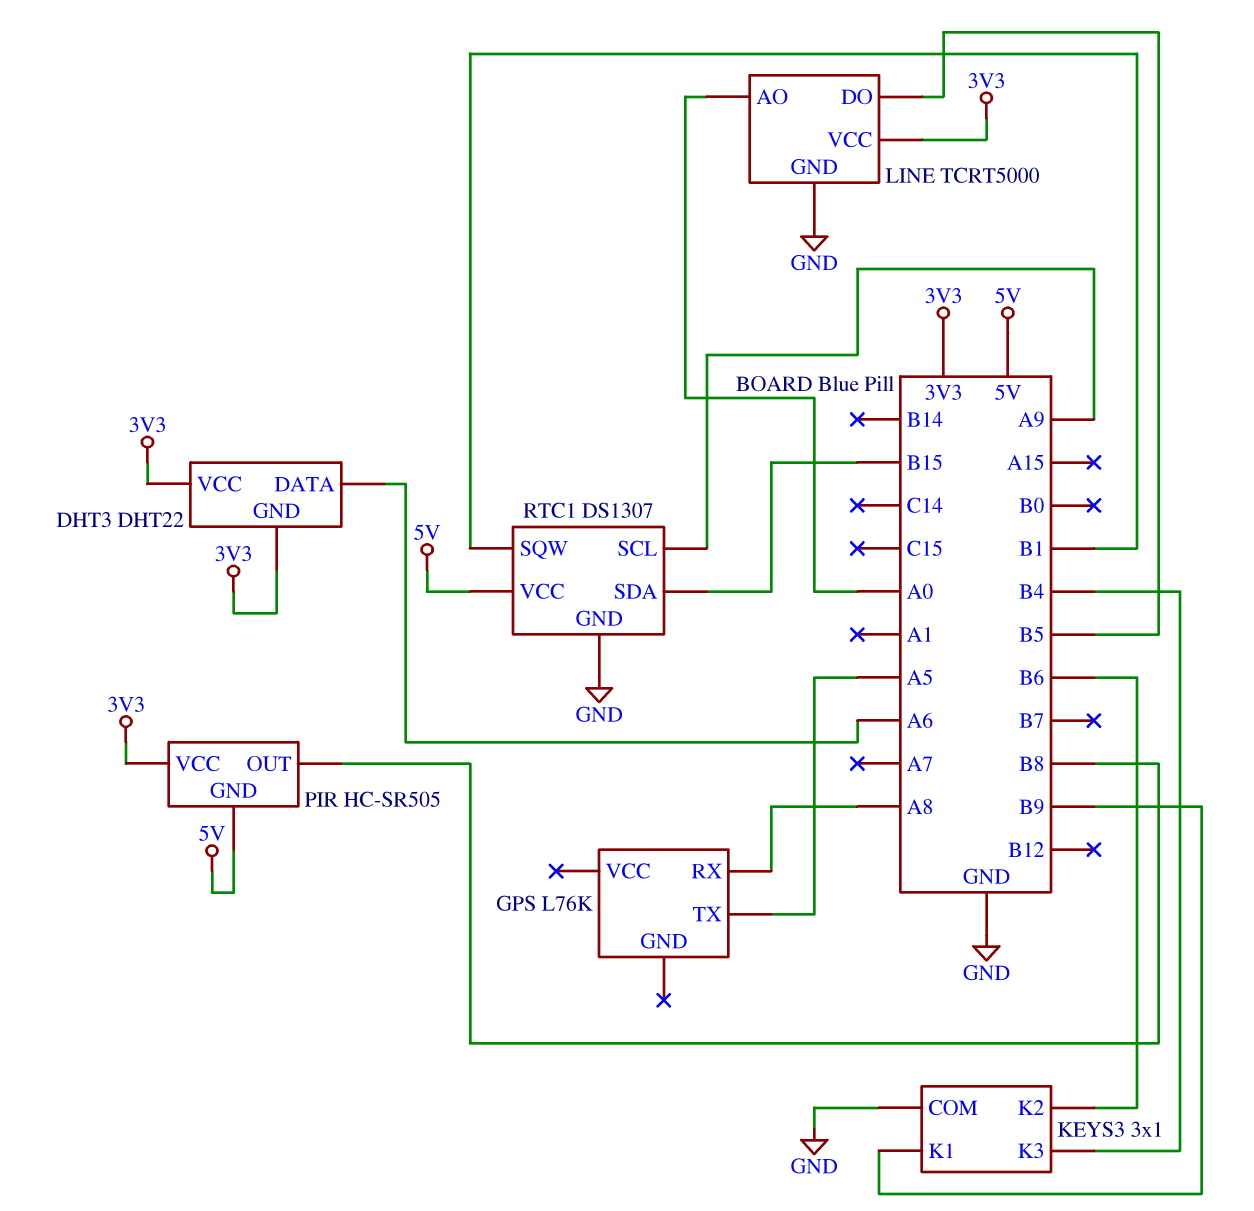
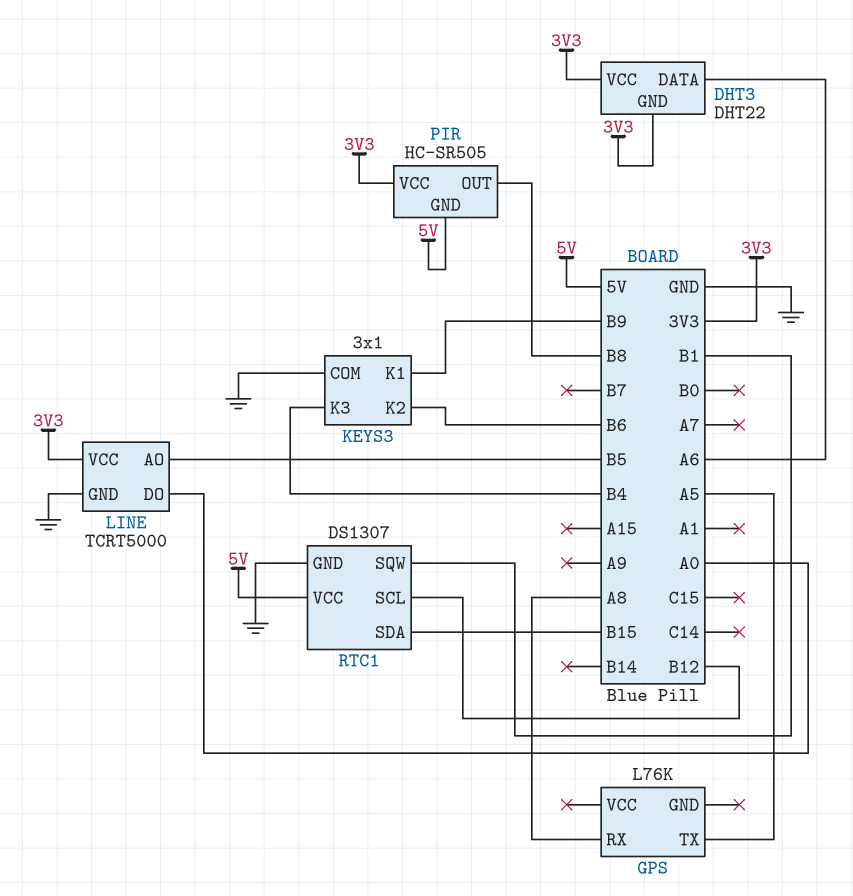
LINE pin AO: A0 -> B5
LINE pin DO: B5 -> A0
RTC1 pin SCL: A9 -> B12

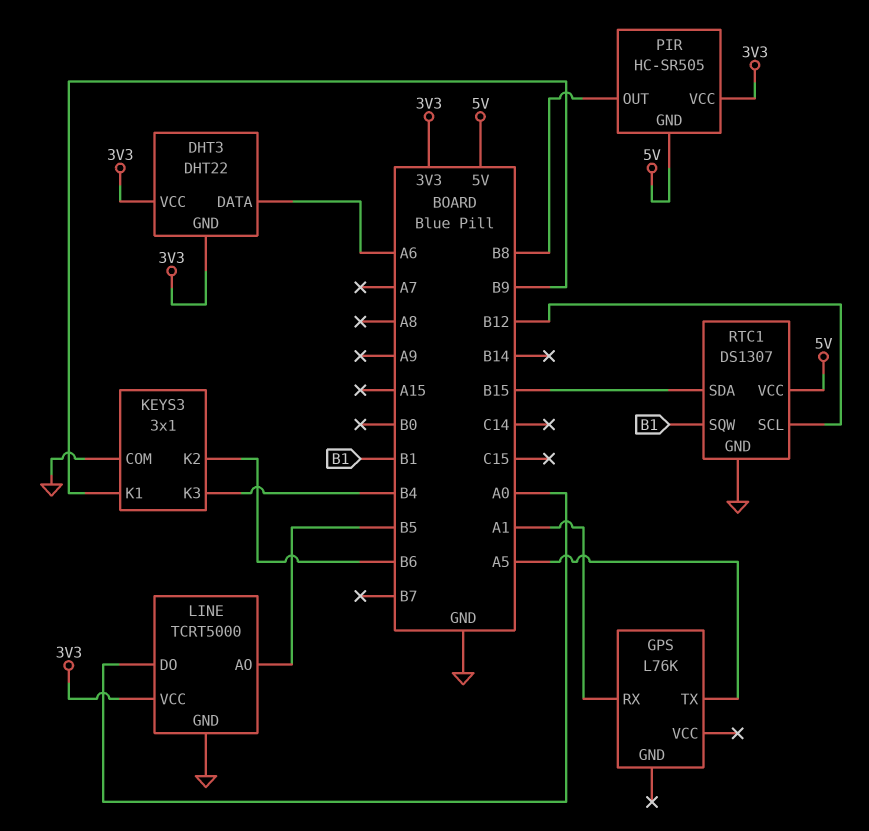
GPS pin RX: A8 -> A1

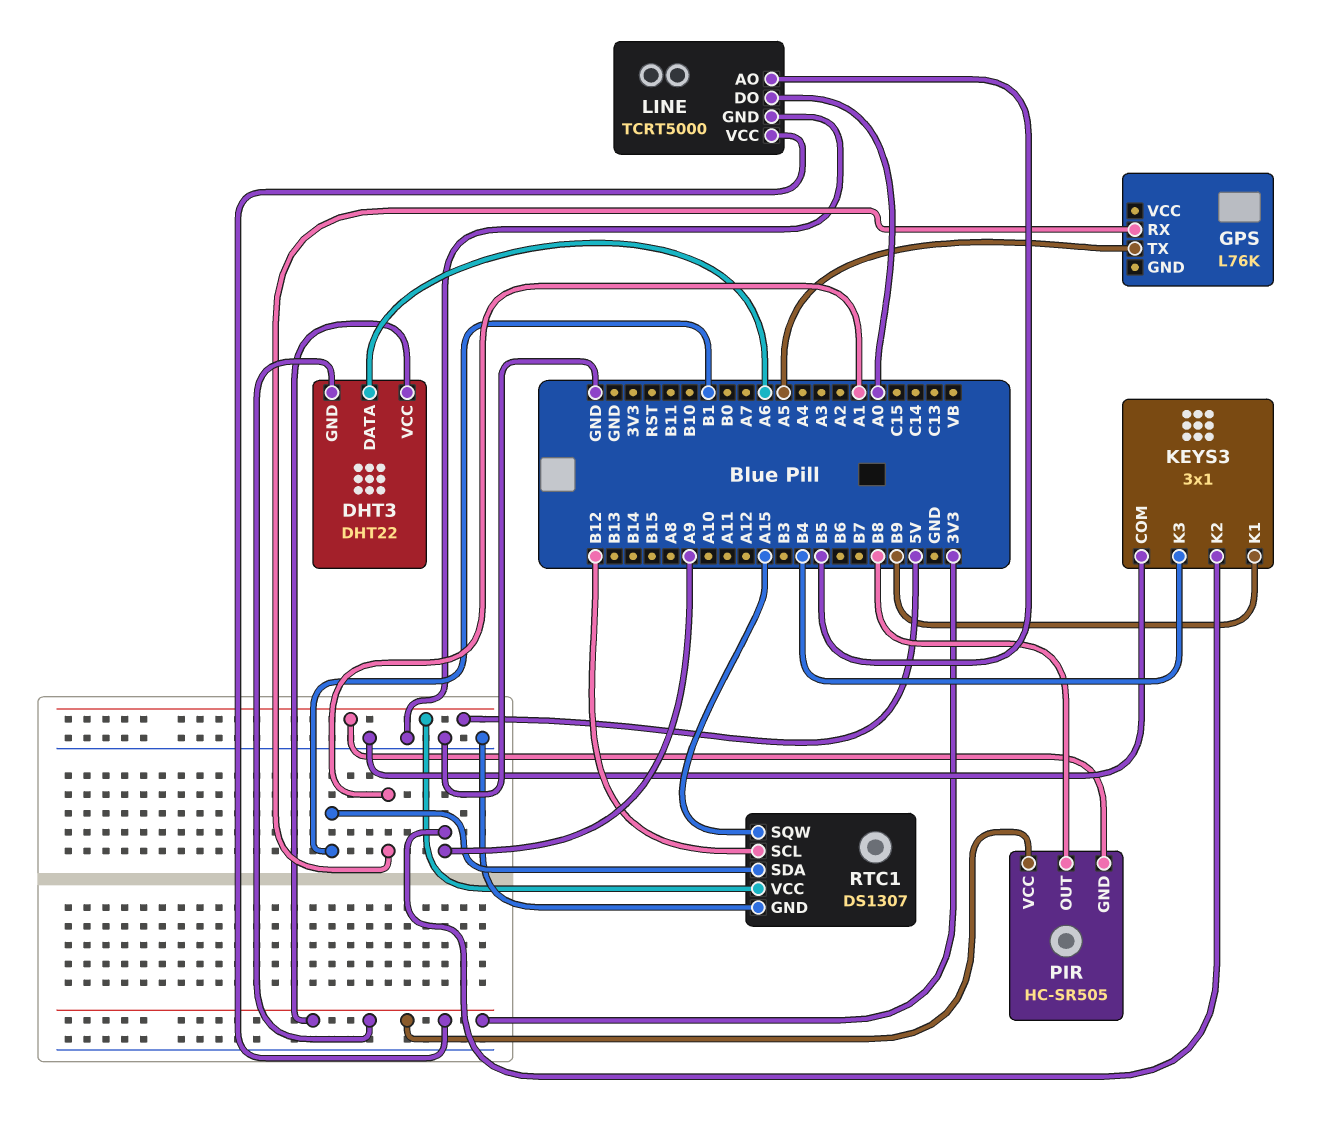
KEYS3 pin K2: B6 -> A9
RTC1 pin SDA: B15 -> B1
RTC1 pin SQW: B1 -> A15

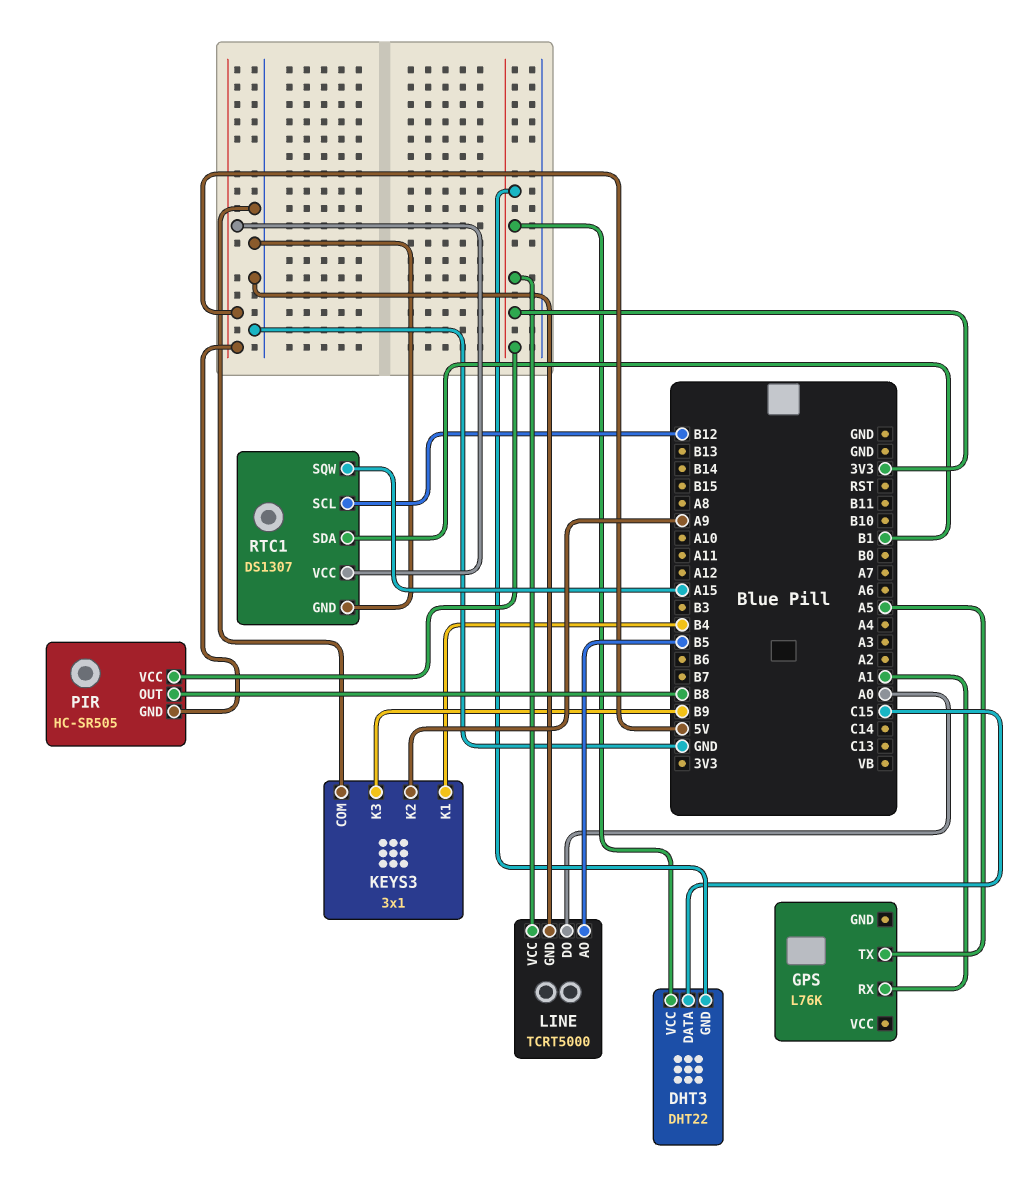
DHT3 pin DATA: A6 -> C15
KEYS3 pin K1: B9 -> B4
KEYS3 pin K3: B4 -> B9

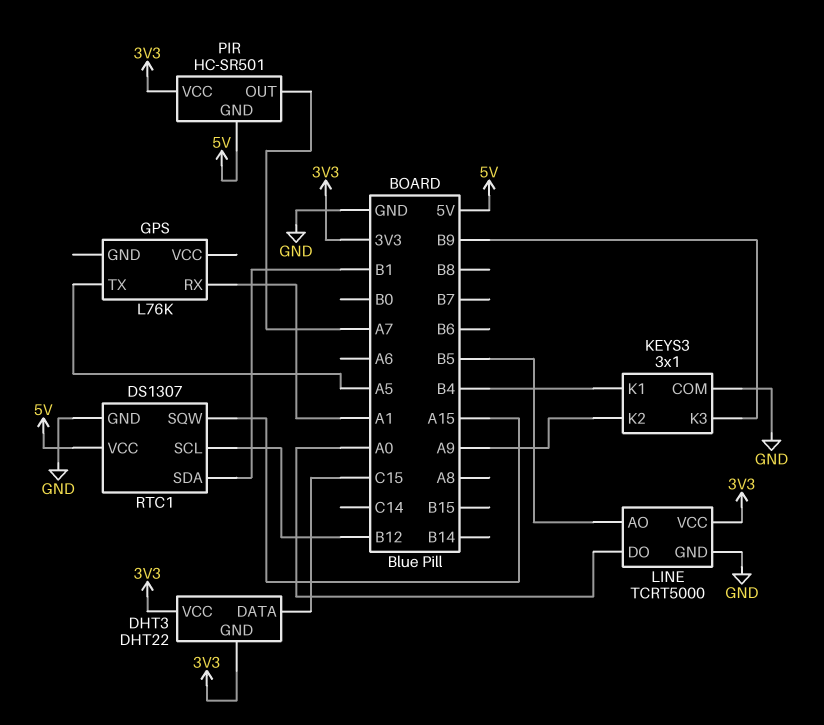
PIR: HC-SR505 -> HC-SR501
PIR pin OUT: B8 -> A7

